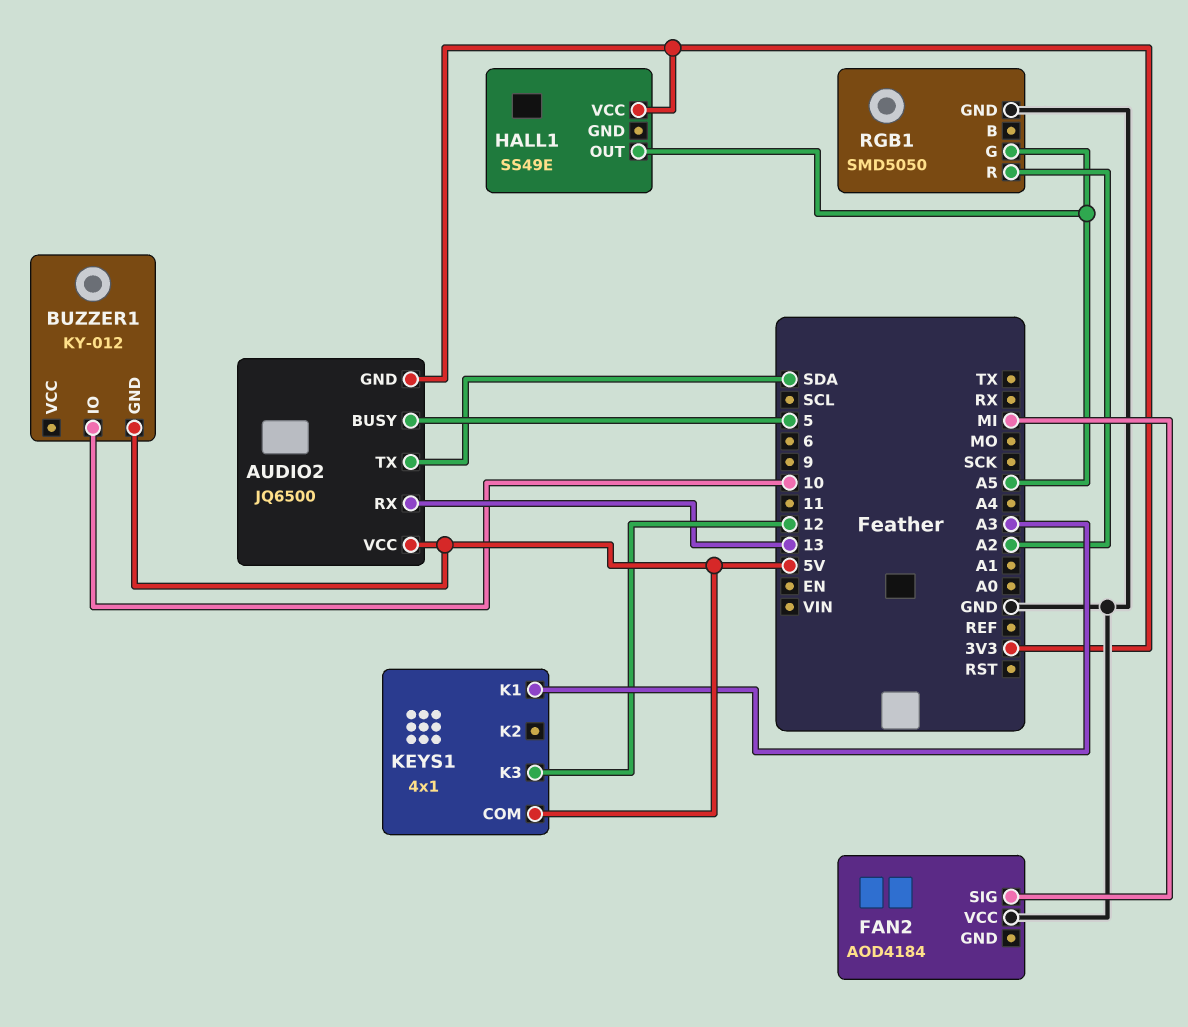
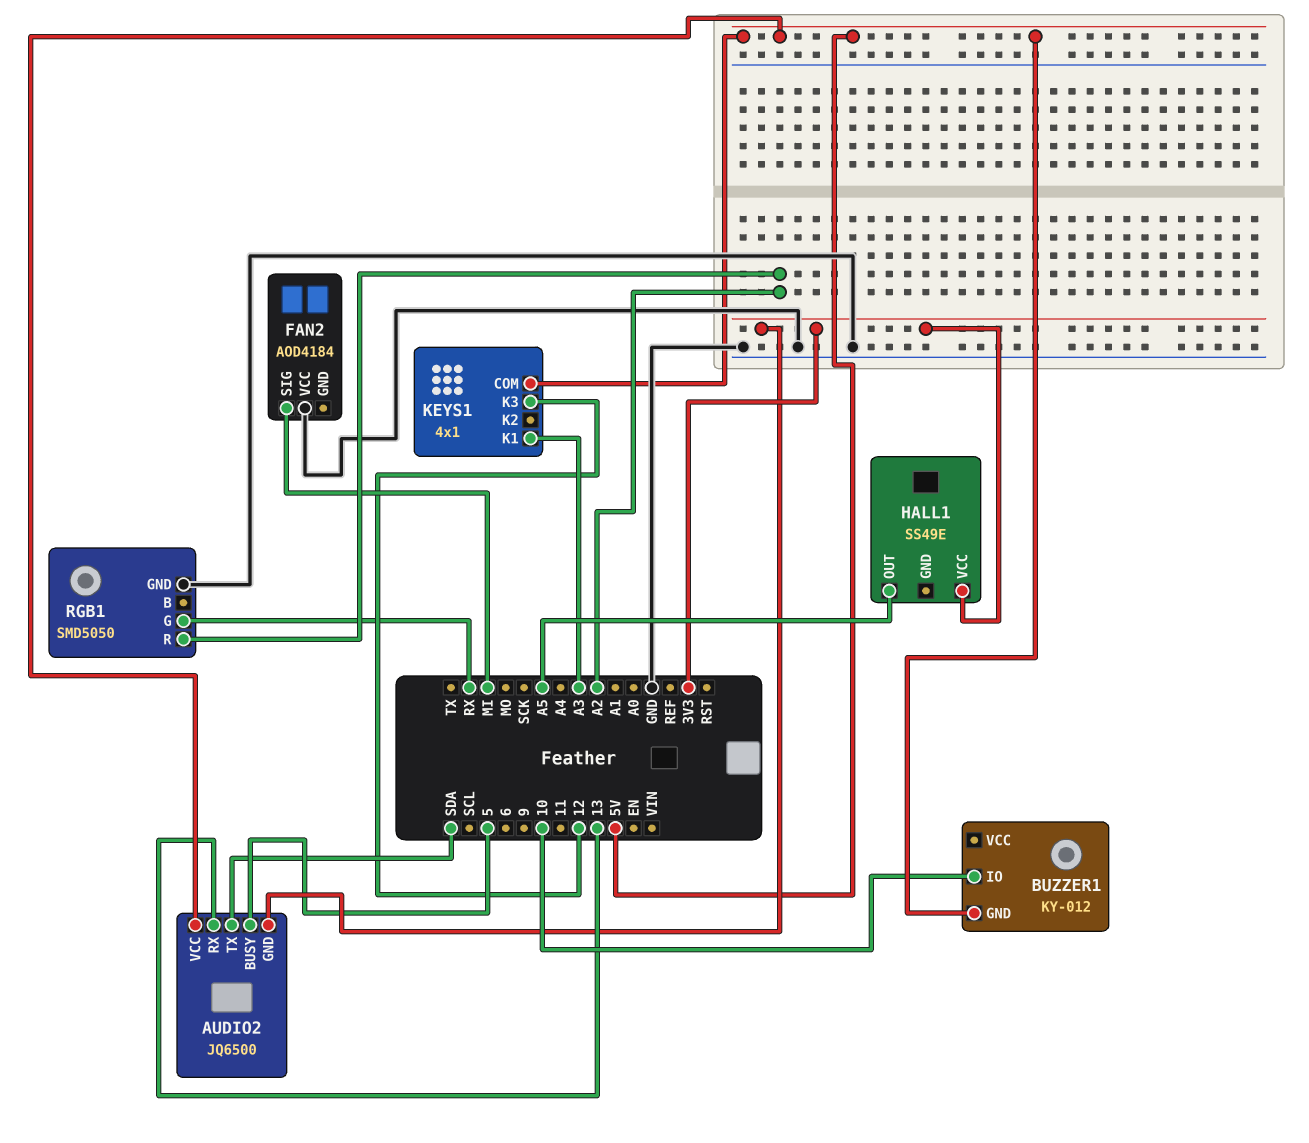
RGB1 pin G: A5 -> RX

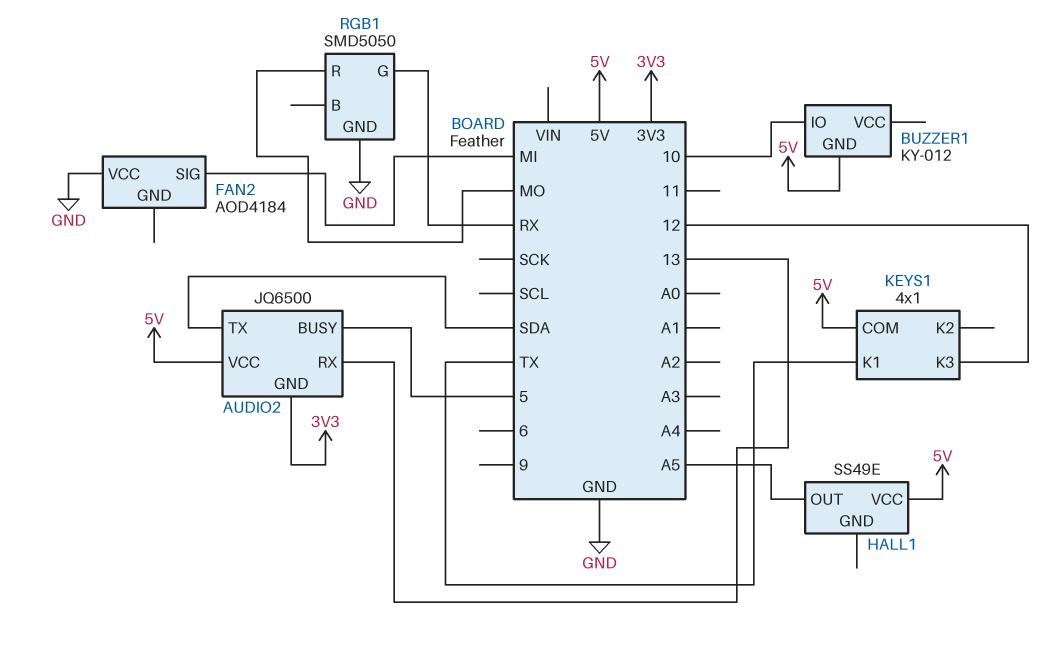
HALL1 pin VCC: 3V3 -> 5V
KEYS1 pin K1: A3 -> TX
RGB1 pin R: A2 -> MO

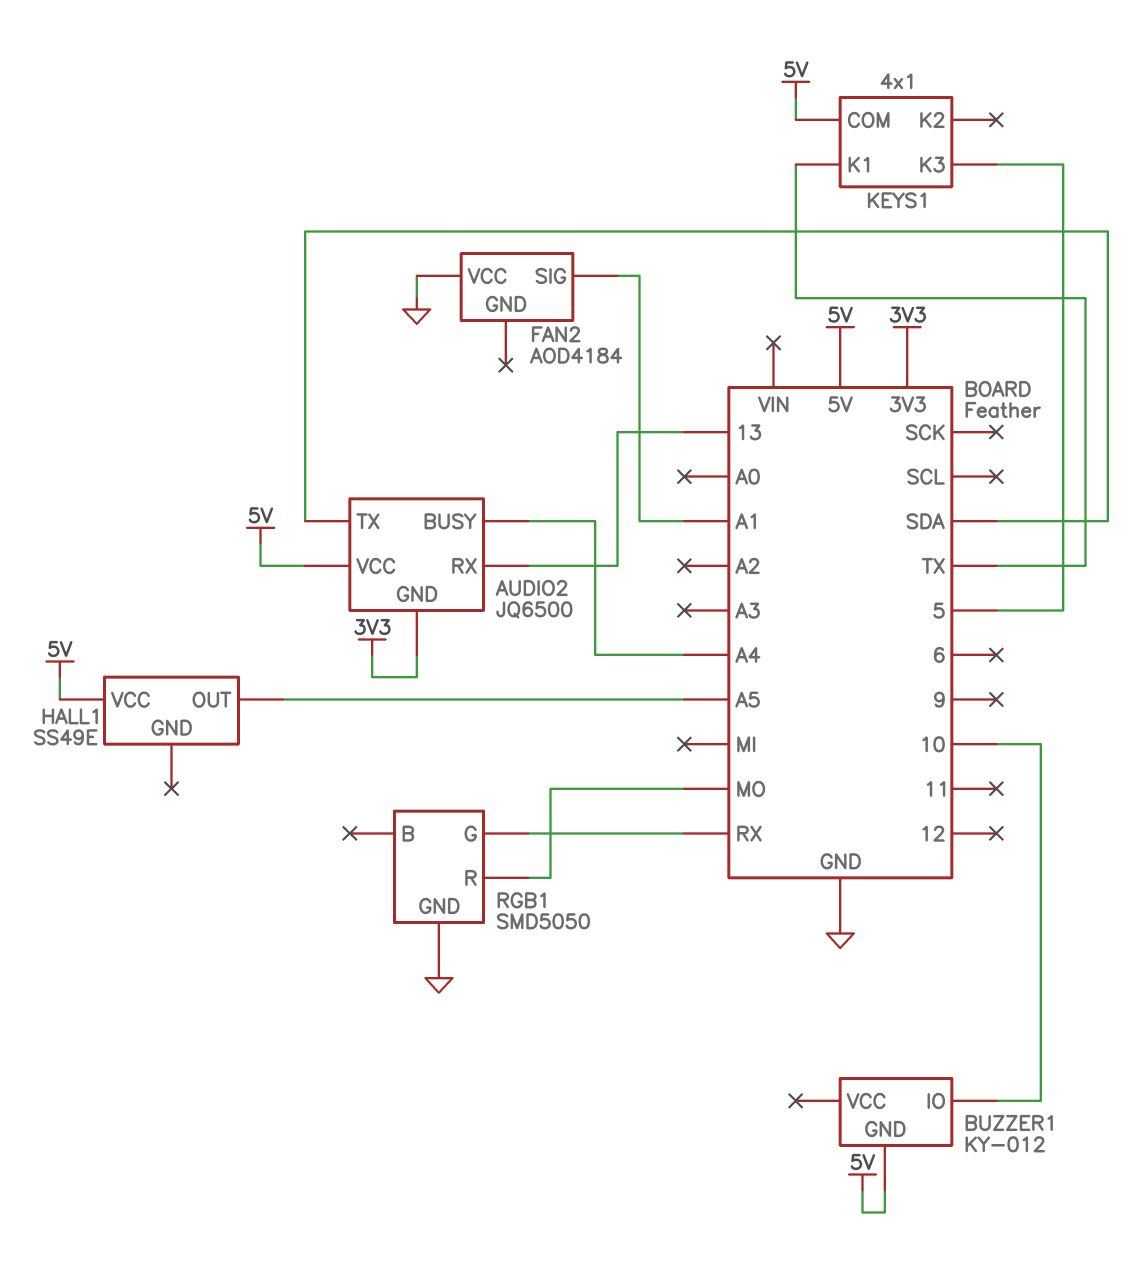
AUDIO2 pin BUSY: 5 -> A4
FAN2 pin SIG: MI -> A1
KEYS1 pin K3: 12 -> 5

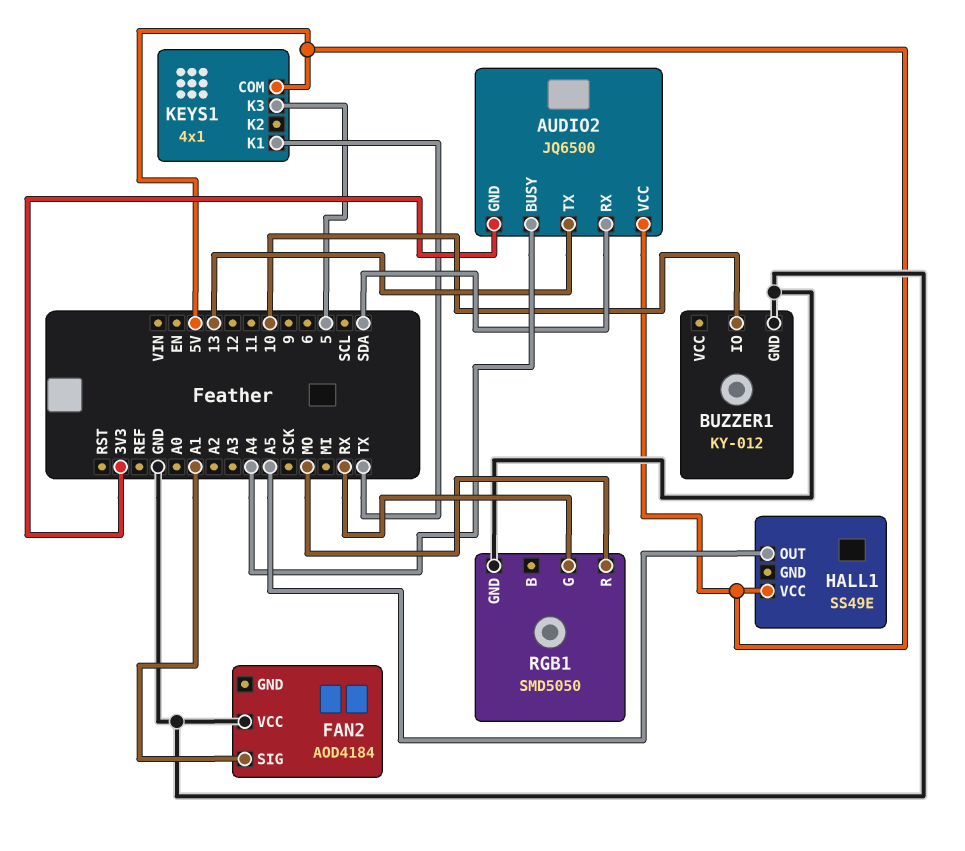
AUDIO2 pin RX: 13 -> SDA
AUDIO2 pin TX: SDA -> 13
BUZZER1 pin GND: 5V -> GND

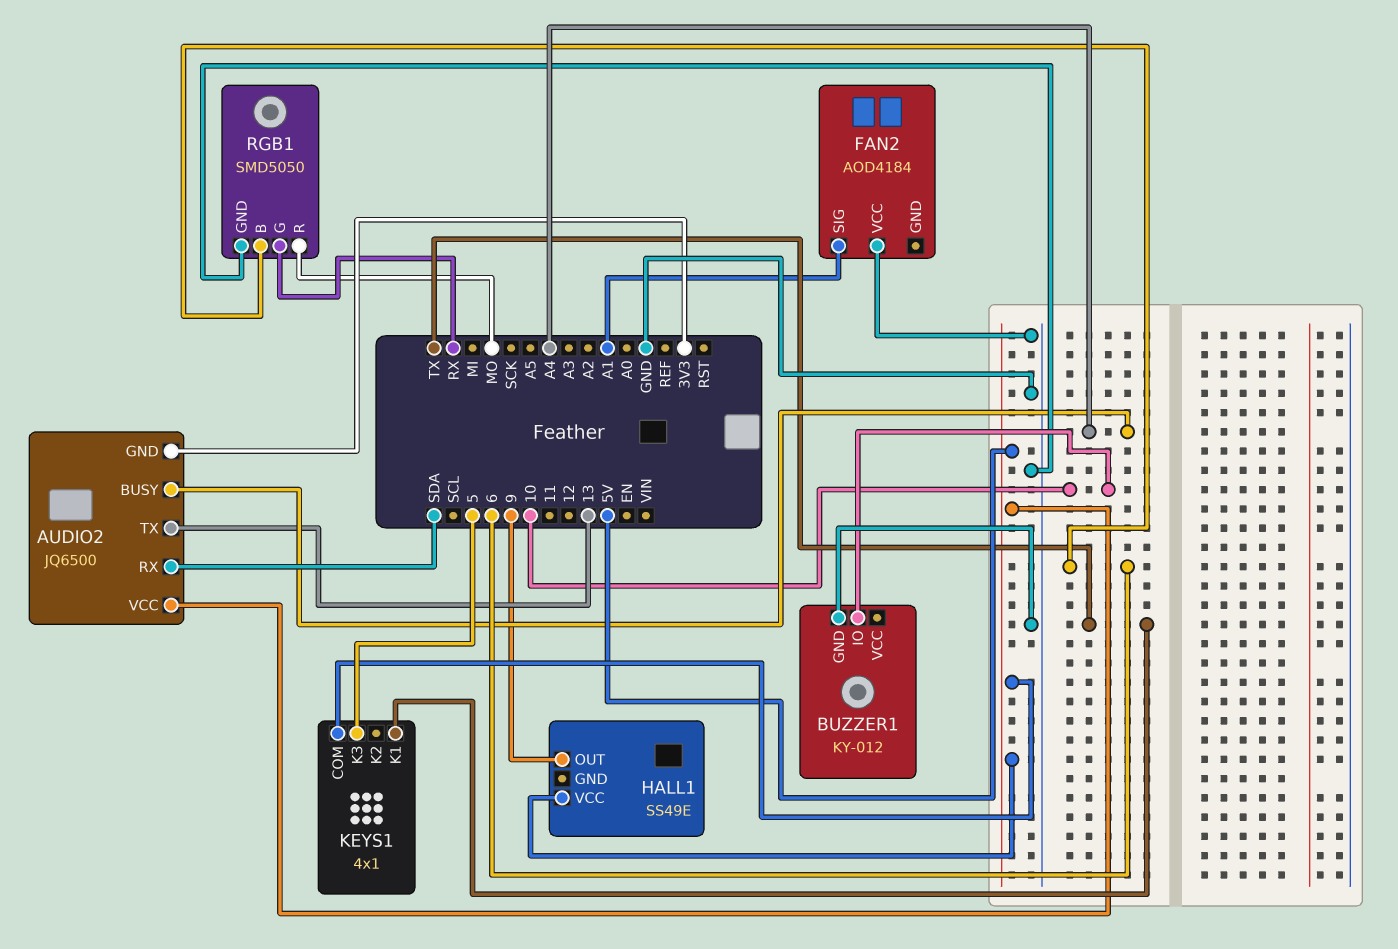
HALL1 pin OUT: A5 -> 9
RGB1 pin B: none -> 6

